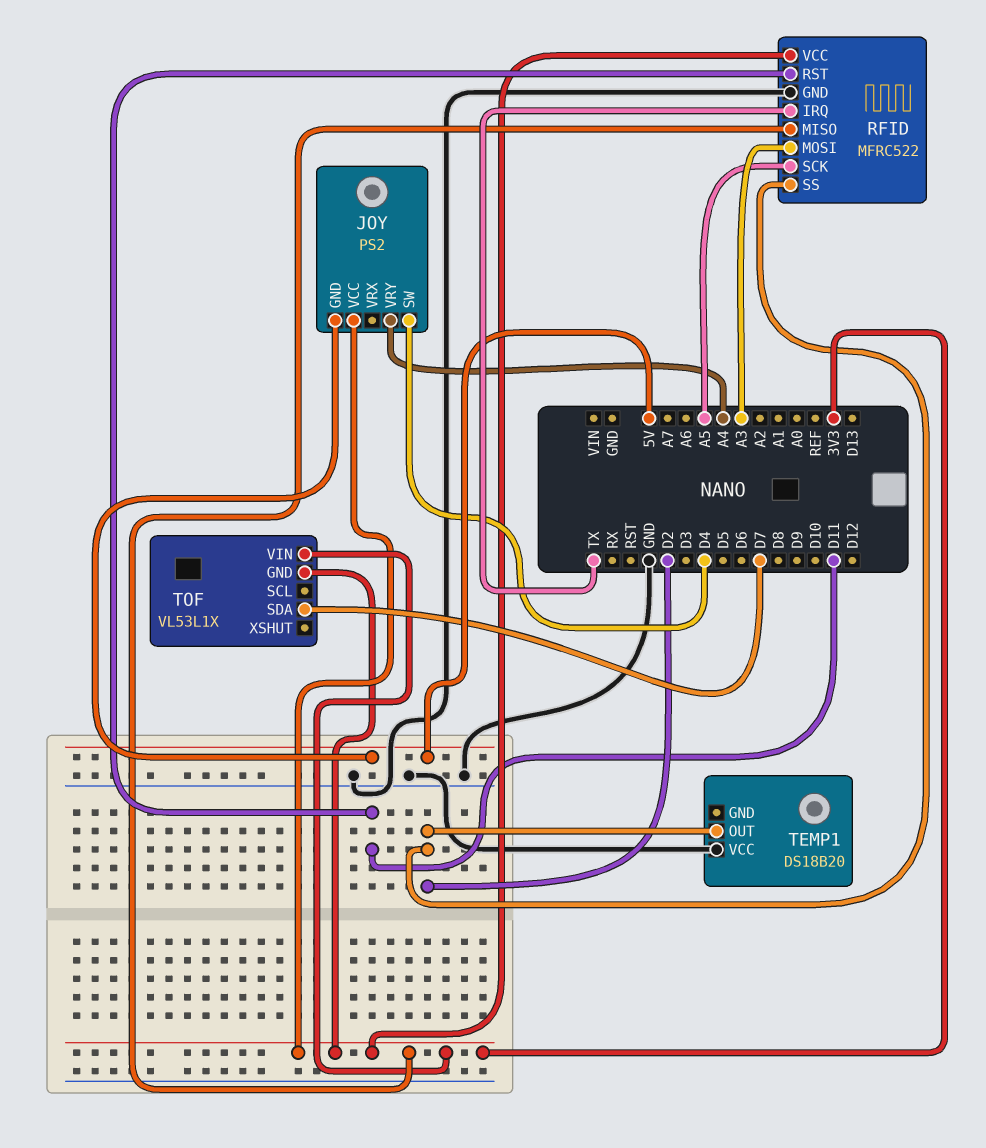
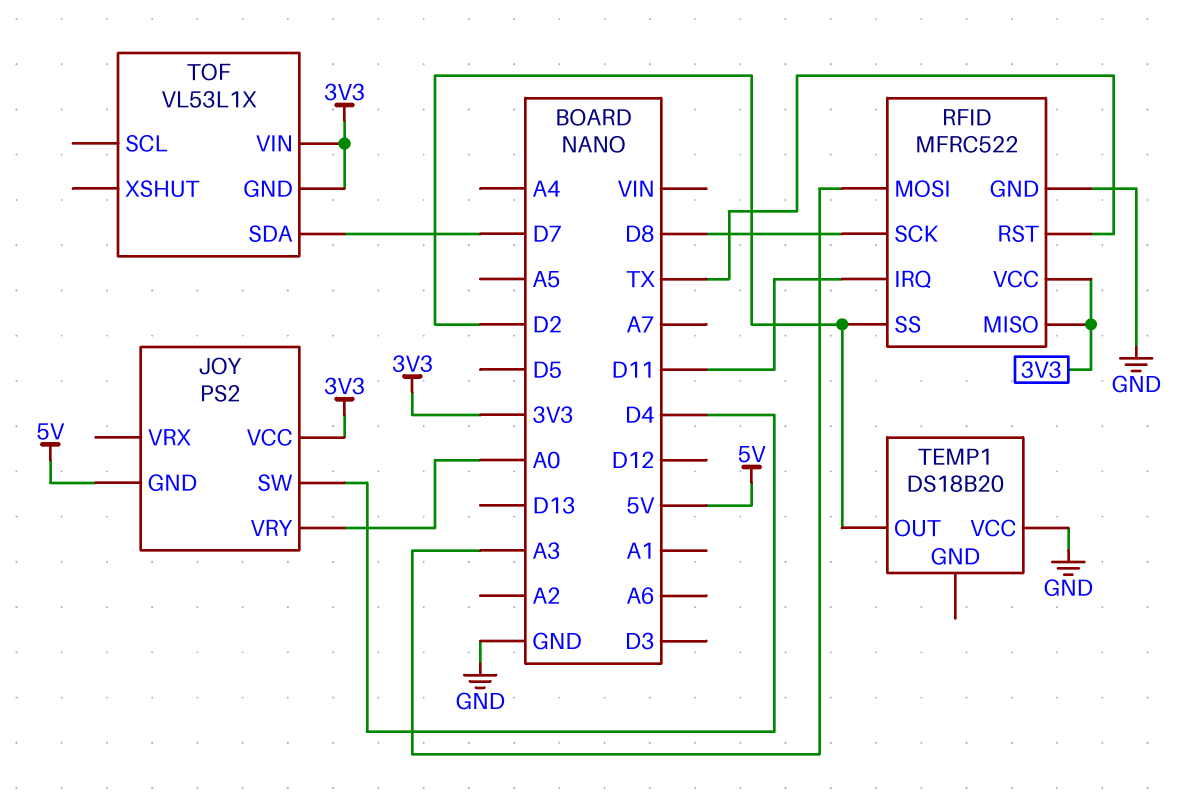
JOY pin VRY: A4 -> A0
RFID pin IRQ: TX -> D11
RFID pin RST: D11 -> TX
RFID pin SCK: A5 -> D8

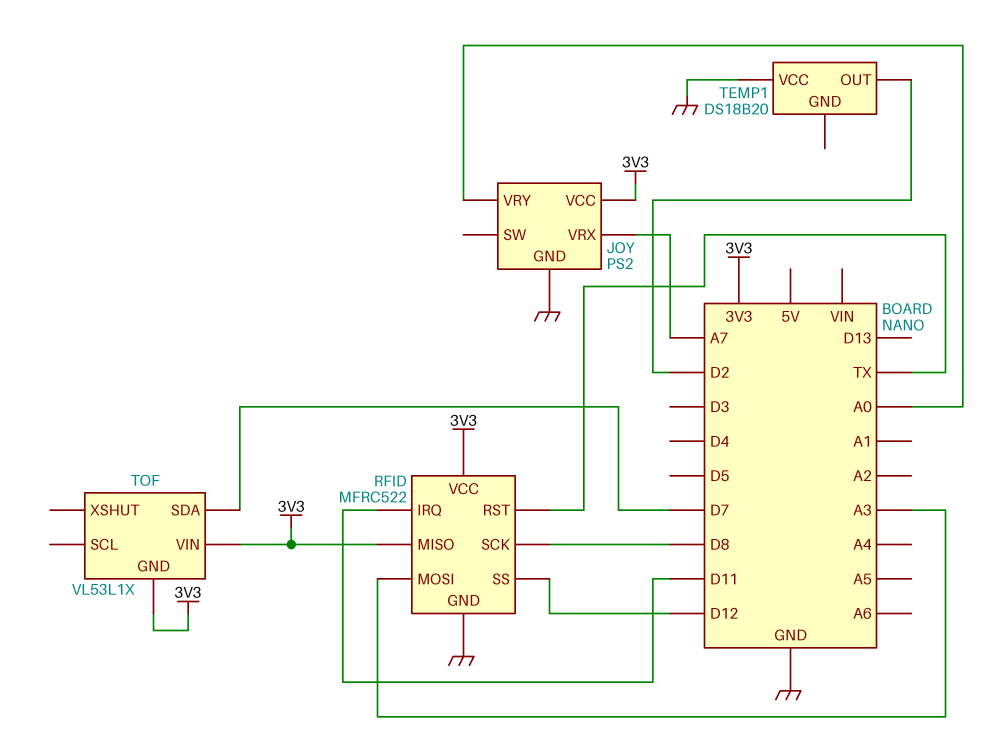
JOY pin GND: 5V -> GND
JOY pin SW: D4 -> none
JOY pin VRX: none -> A7
RFID pin SS: D2 -> D12

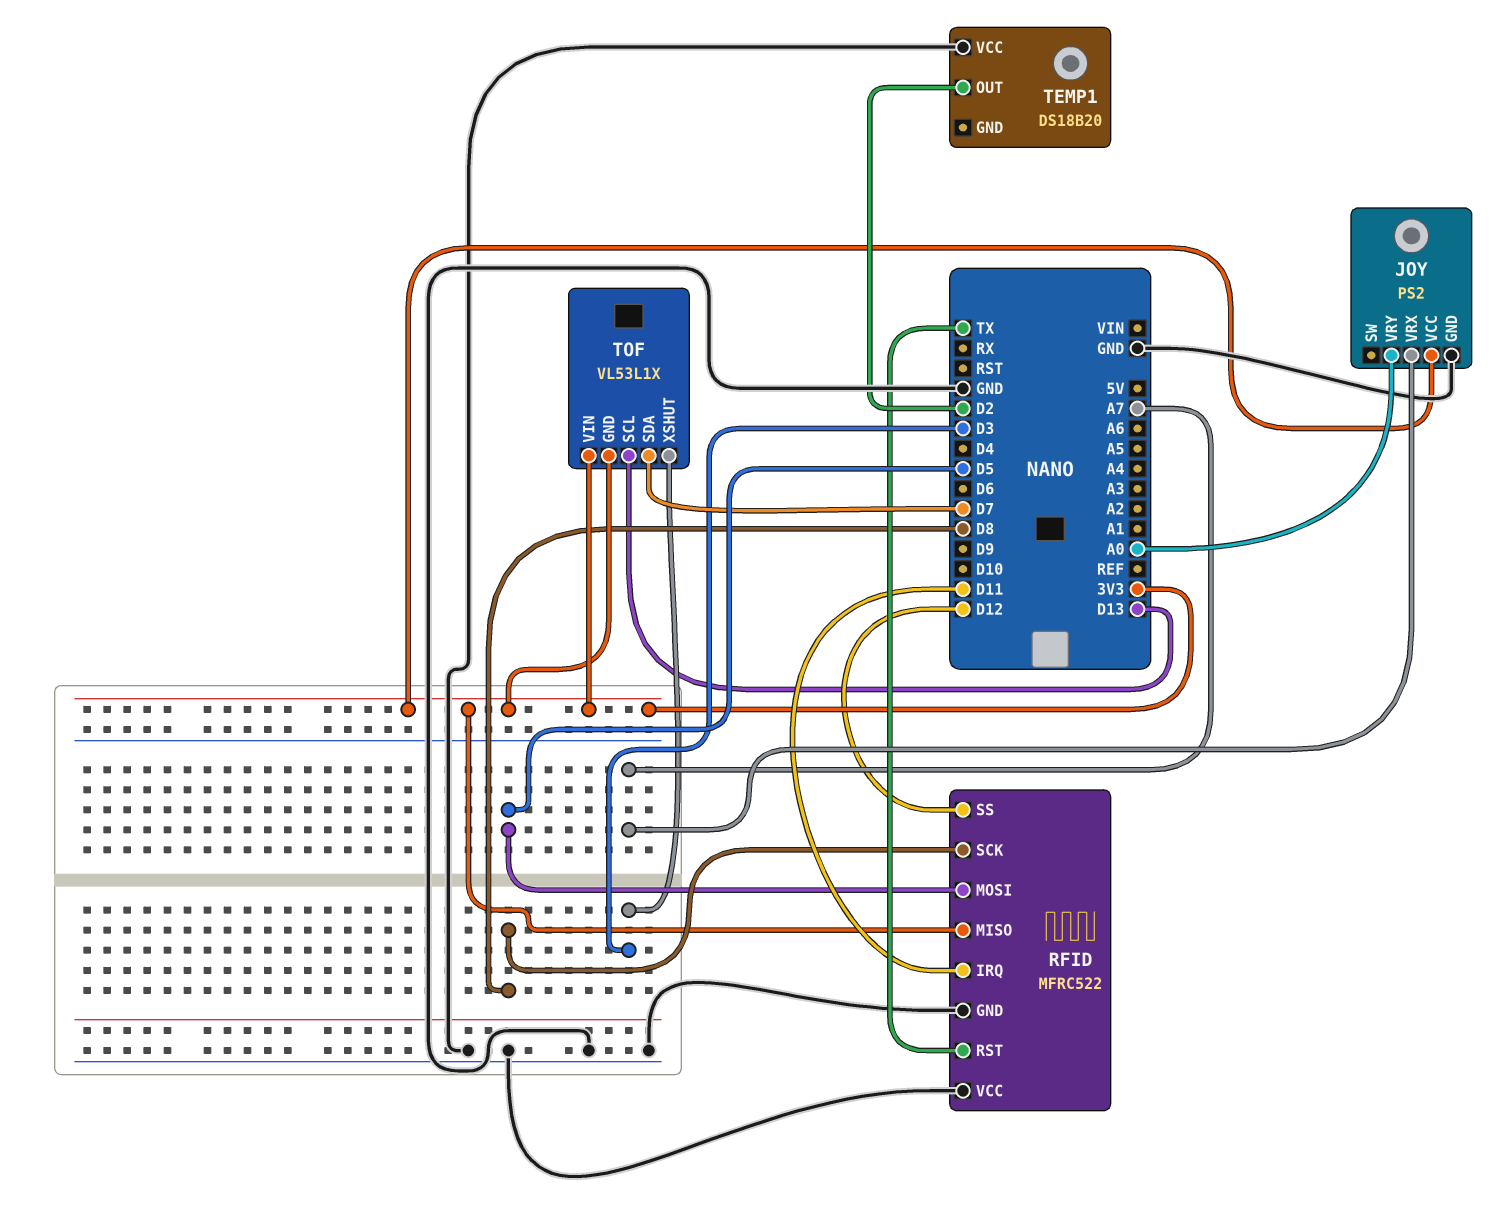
RFID pin MOSI: A3 -> D5
RFID pin VCC: 3V3 -> GND
TOF pin SCL: none -> D13
TOF pin XSHUT: none -> D3

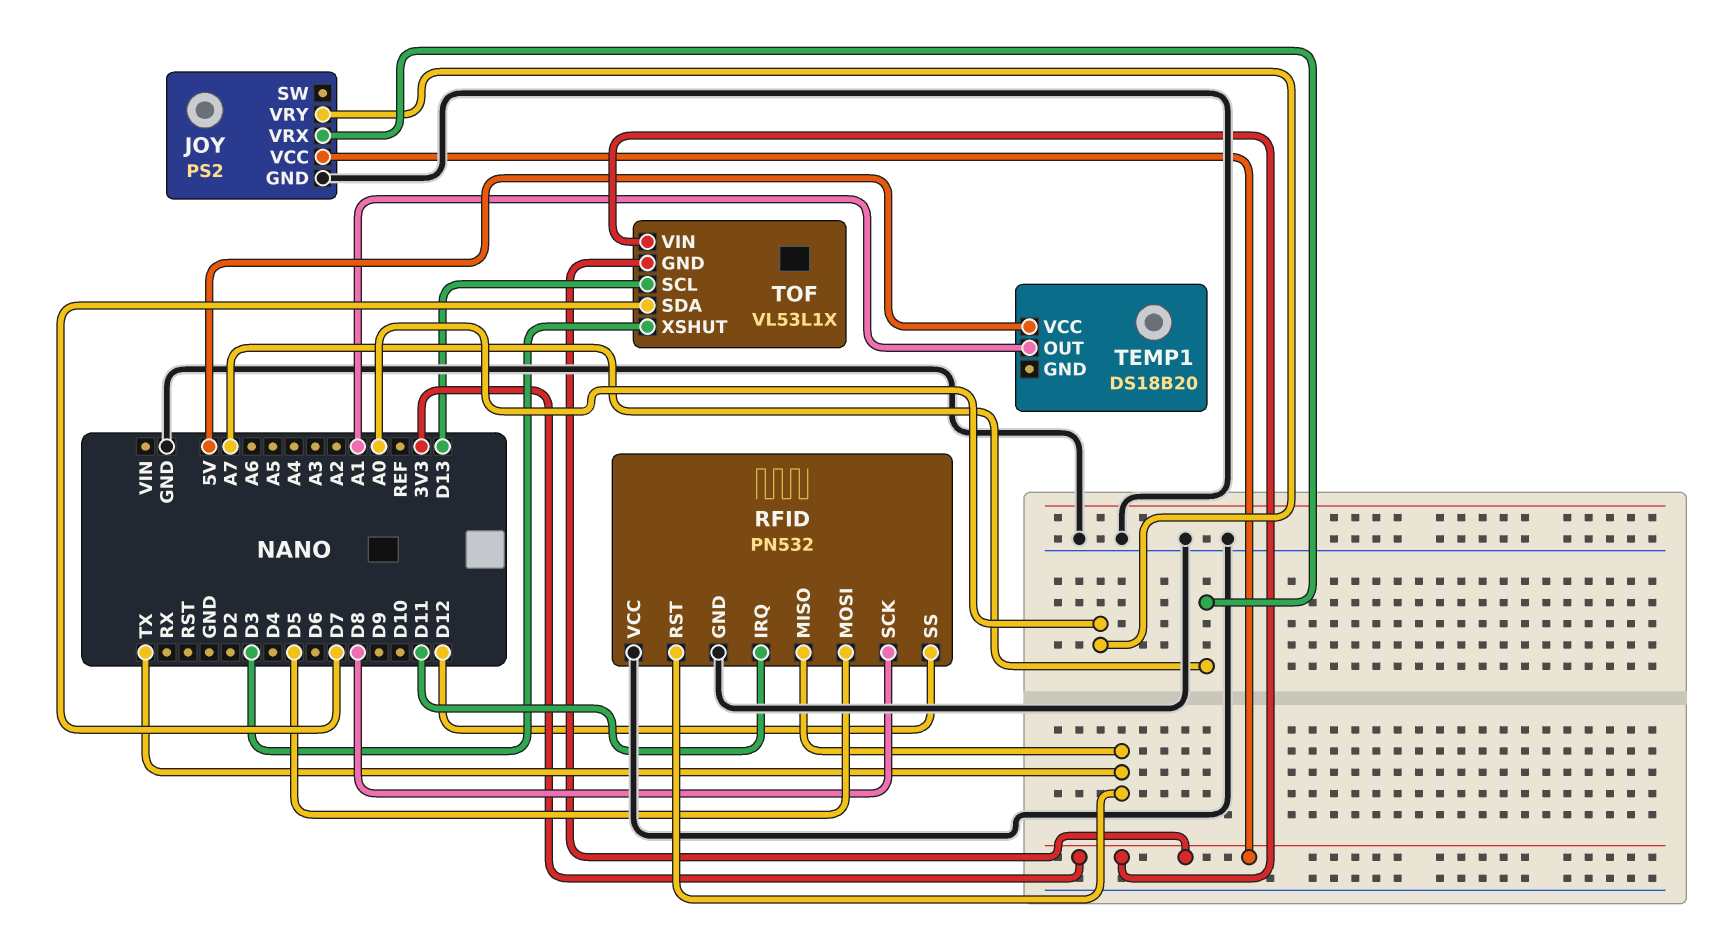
RFID: MFRC522 -> PN532
RFID pin MISO: 3V3 -> TX
TEMP1 pin OUT: D2 -> A1
TEMP1 pin VCC: GND -> 5V

